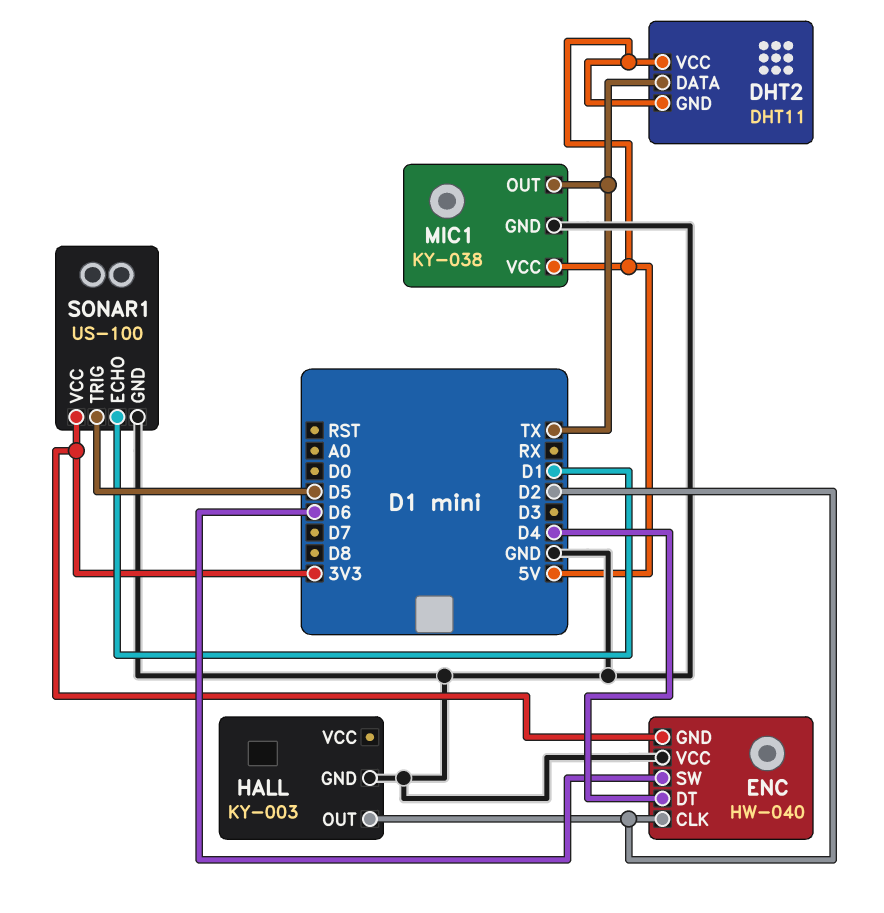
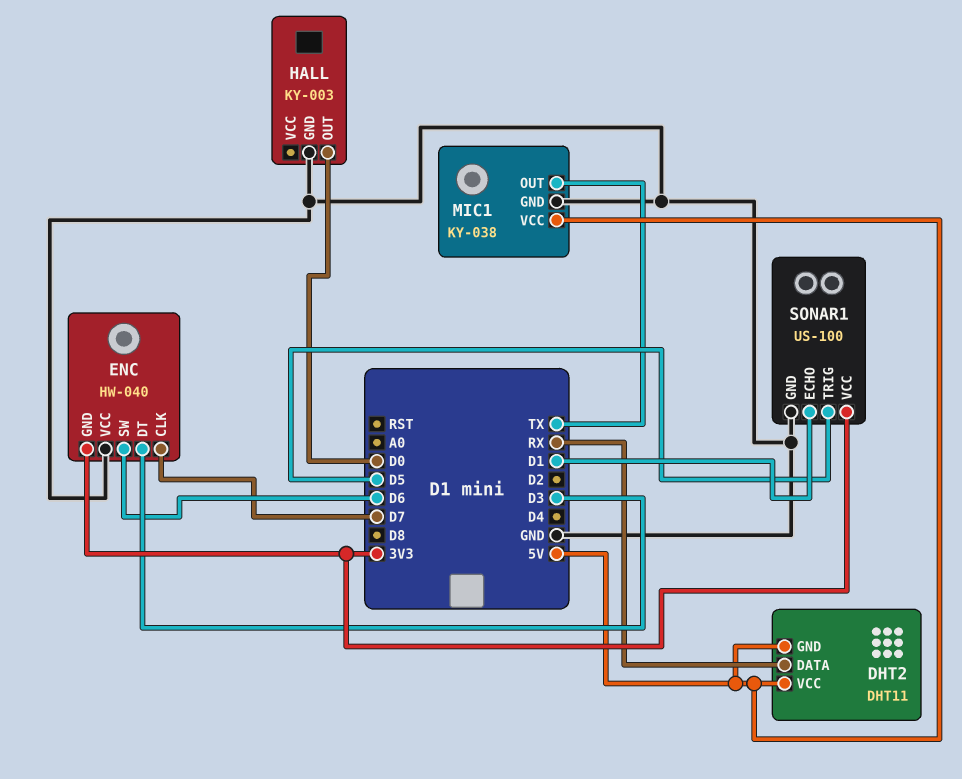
DHT2 pin DATA: TX -> RX
ENC pin CLK: D2 -> D7
ENC pin DT: D4 -> D3
HALL pin OUT: D2 -> D0

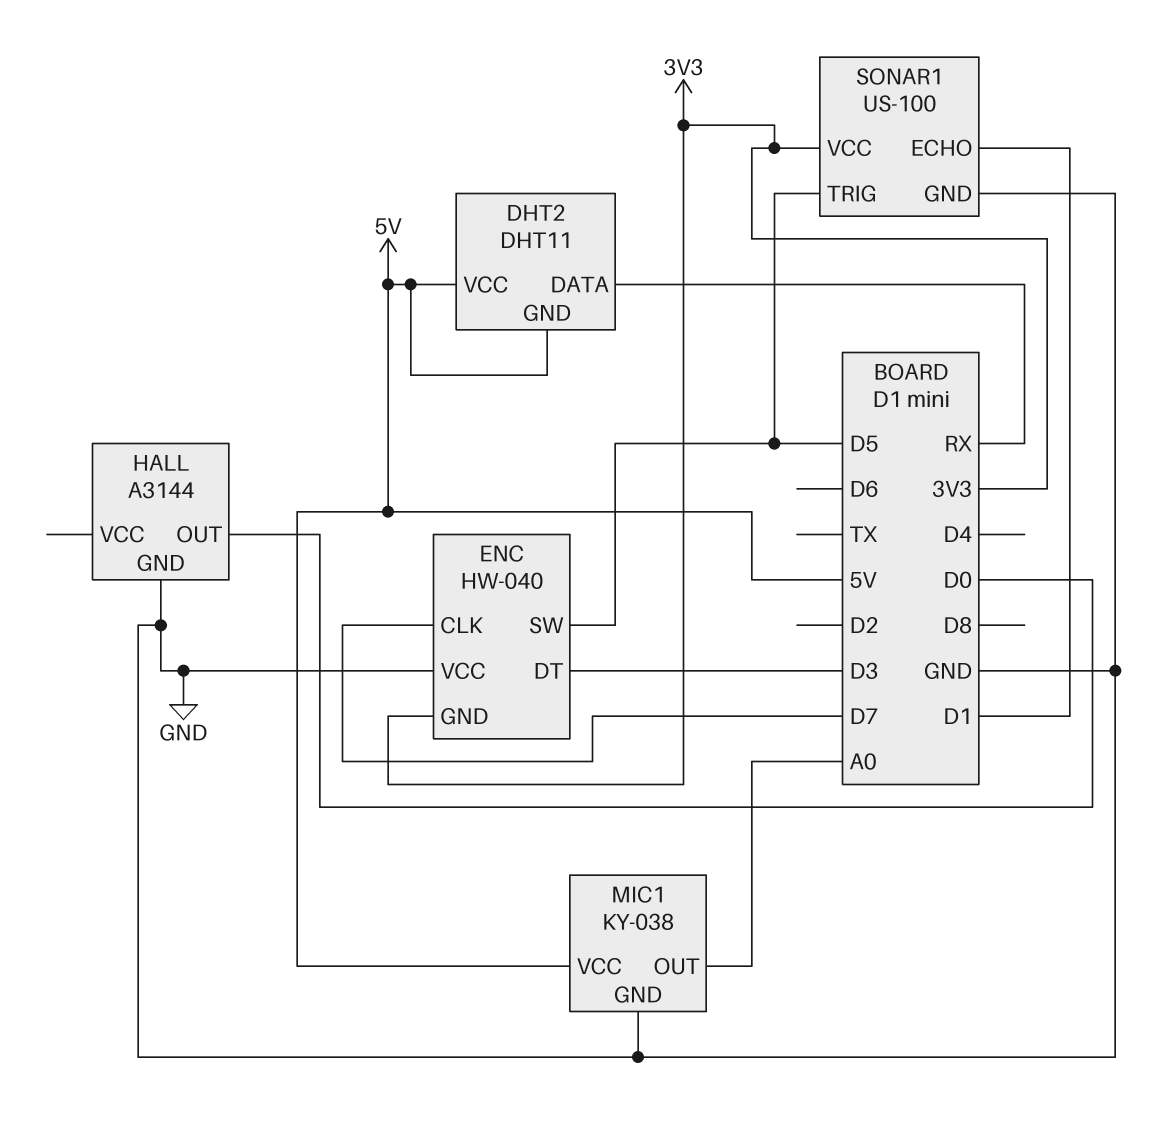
ENC pin SW: D6 -> D5
HALL: KY-003 -> A3144
MIC1 pin OUT: TX -> A0

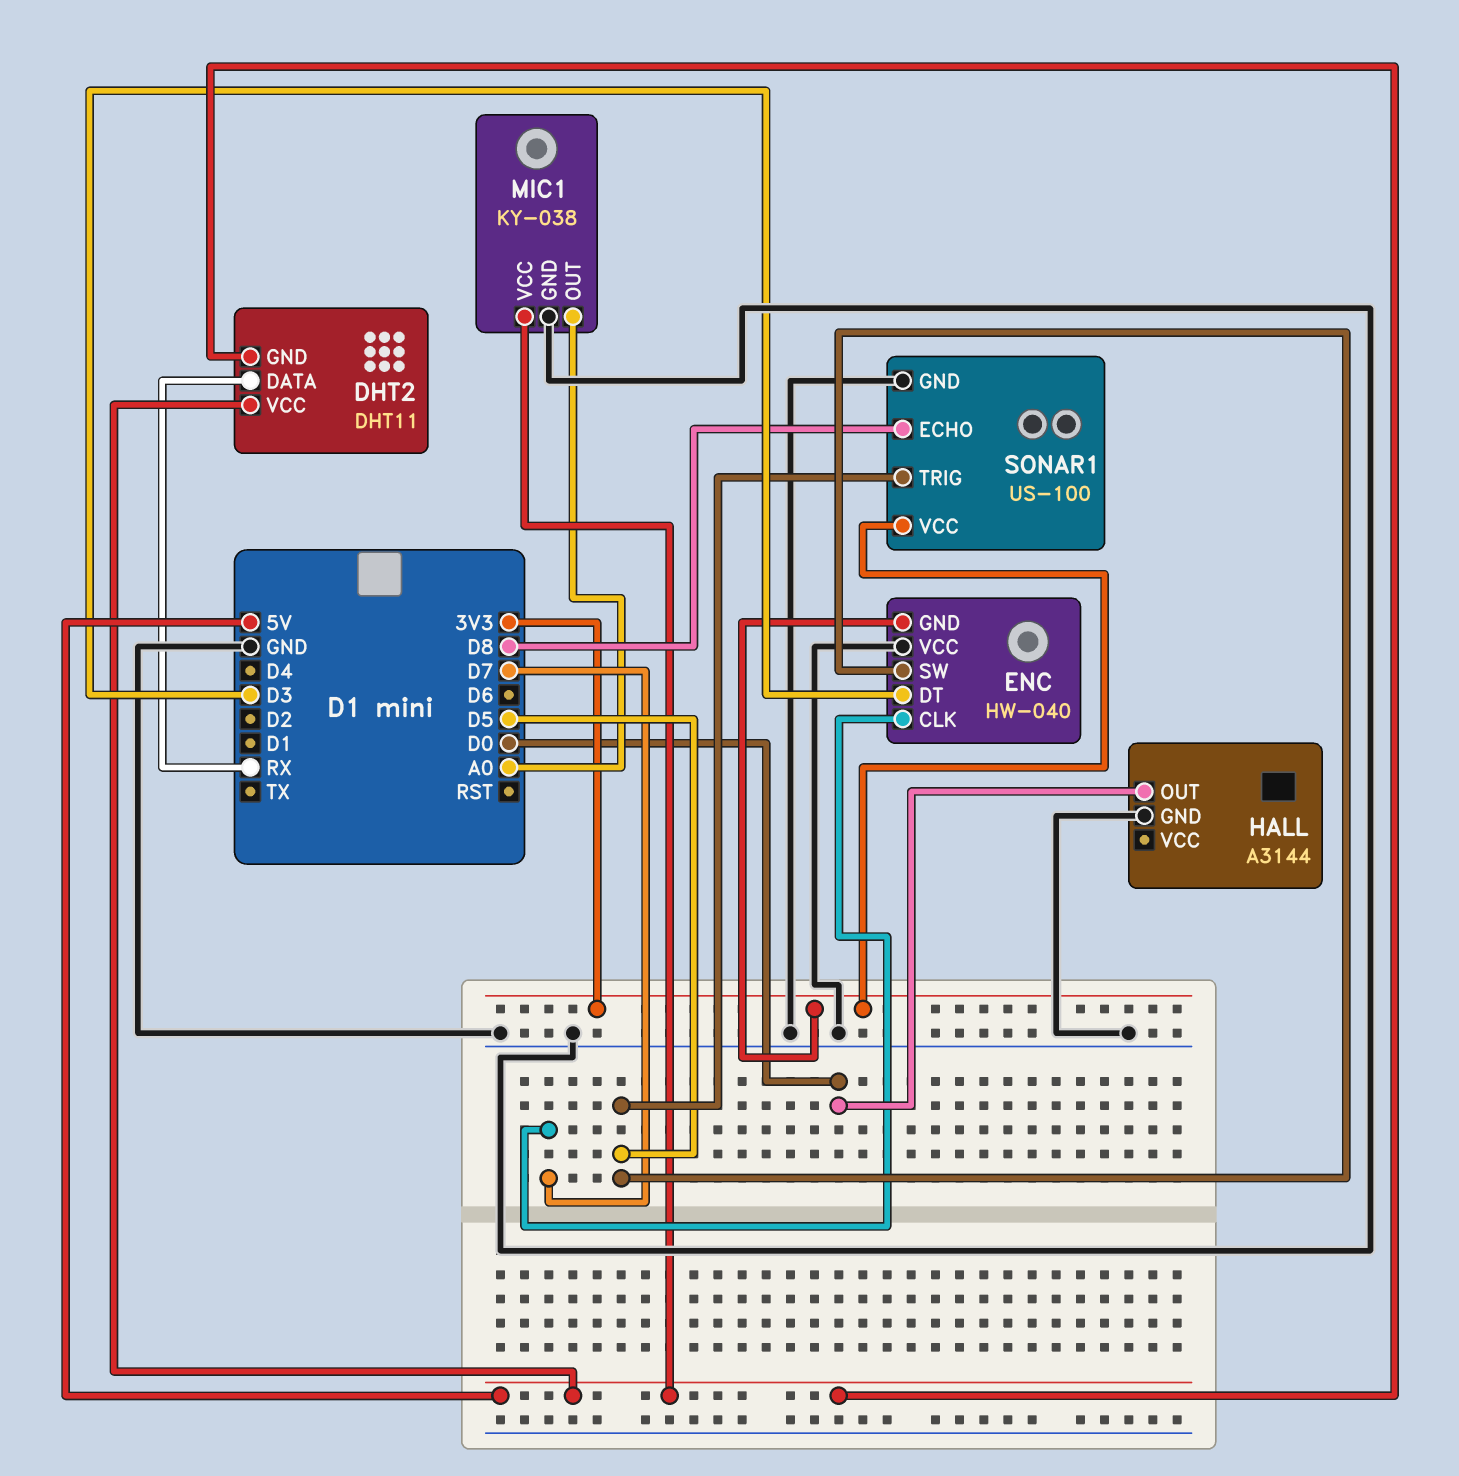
SONAR1 pin ECHO: D1 -> D8

